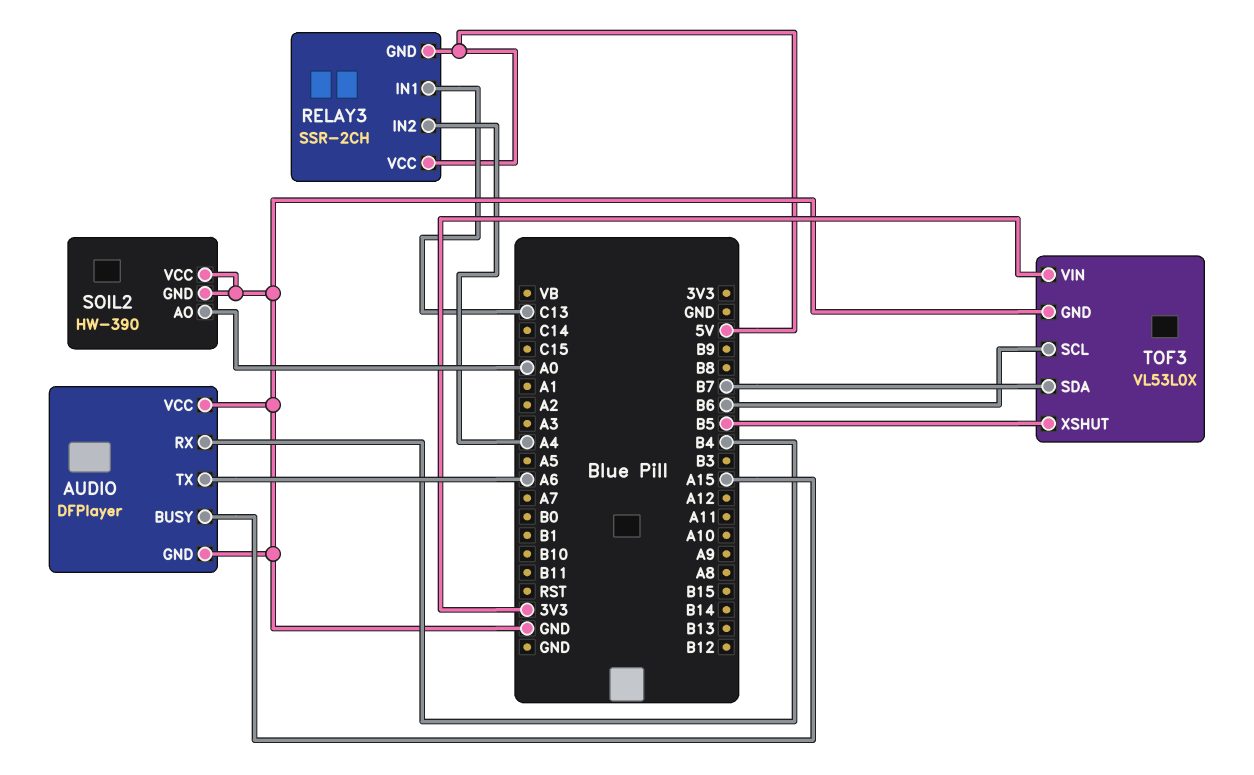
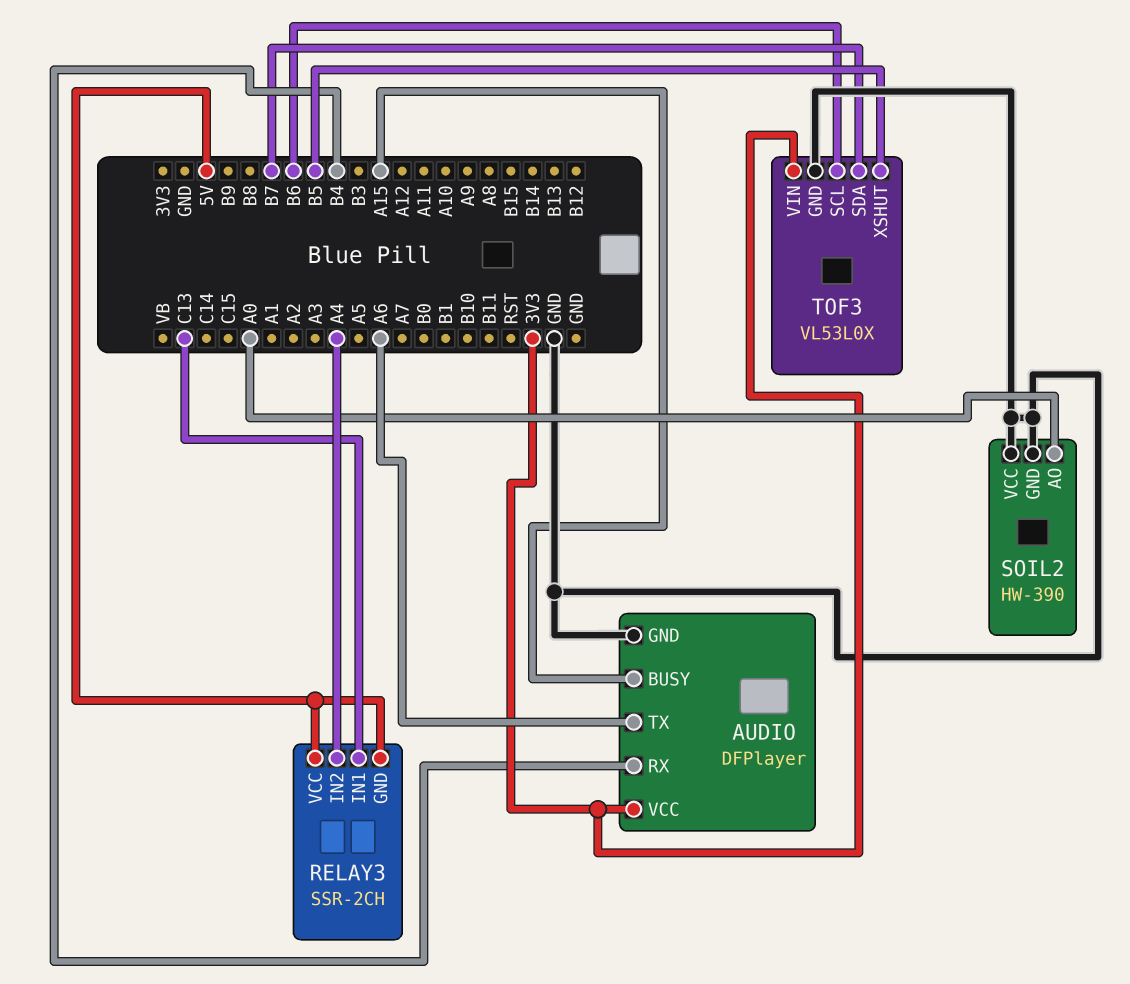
AUDIO pin VCC: GND -> 3V3

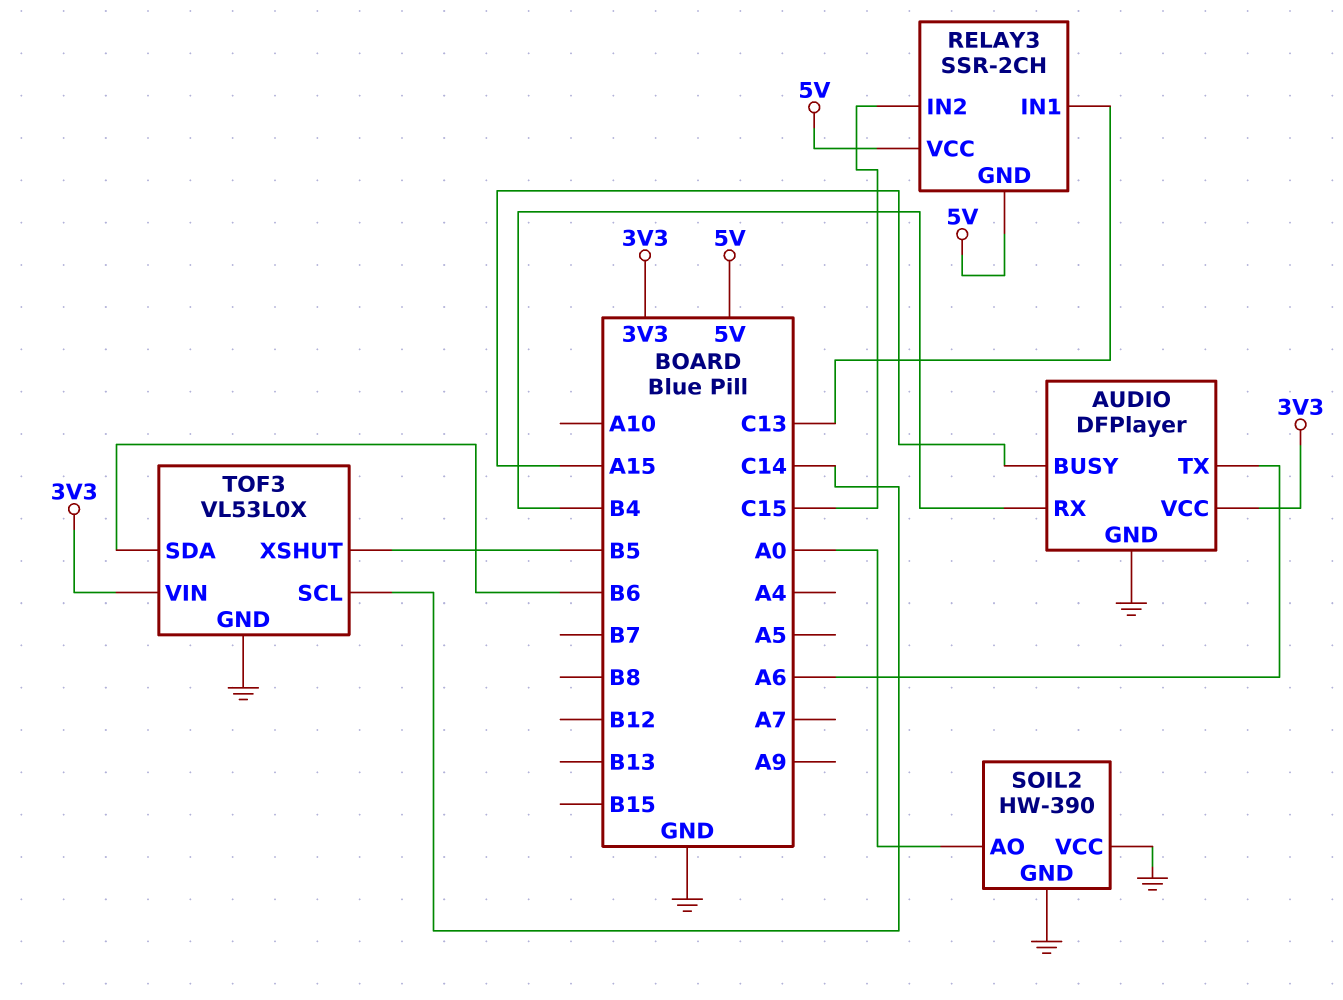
RELAY3 pin IN2: A4 -> C15
TOF3 pin SCL: B6 -> C14
TOF3 pin SDA: B7 -> B6

